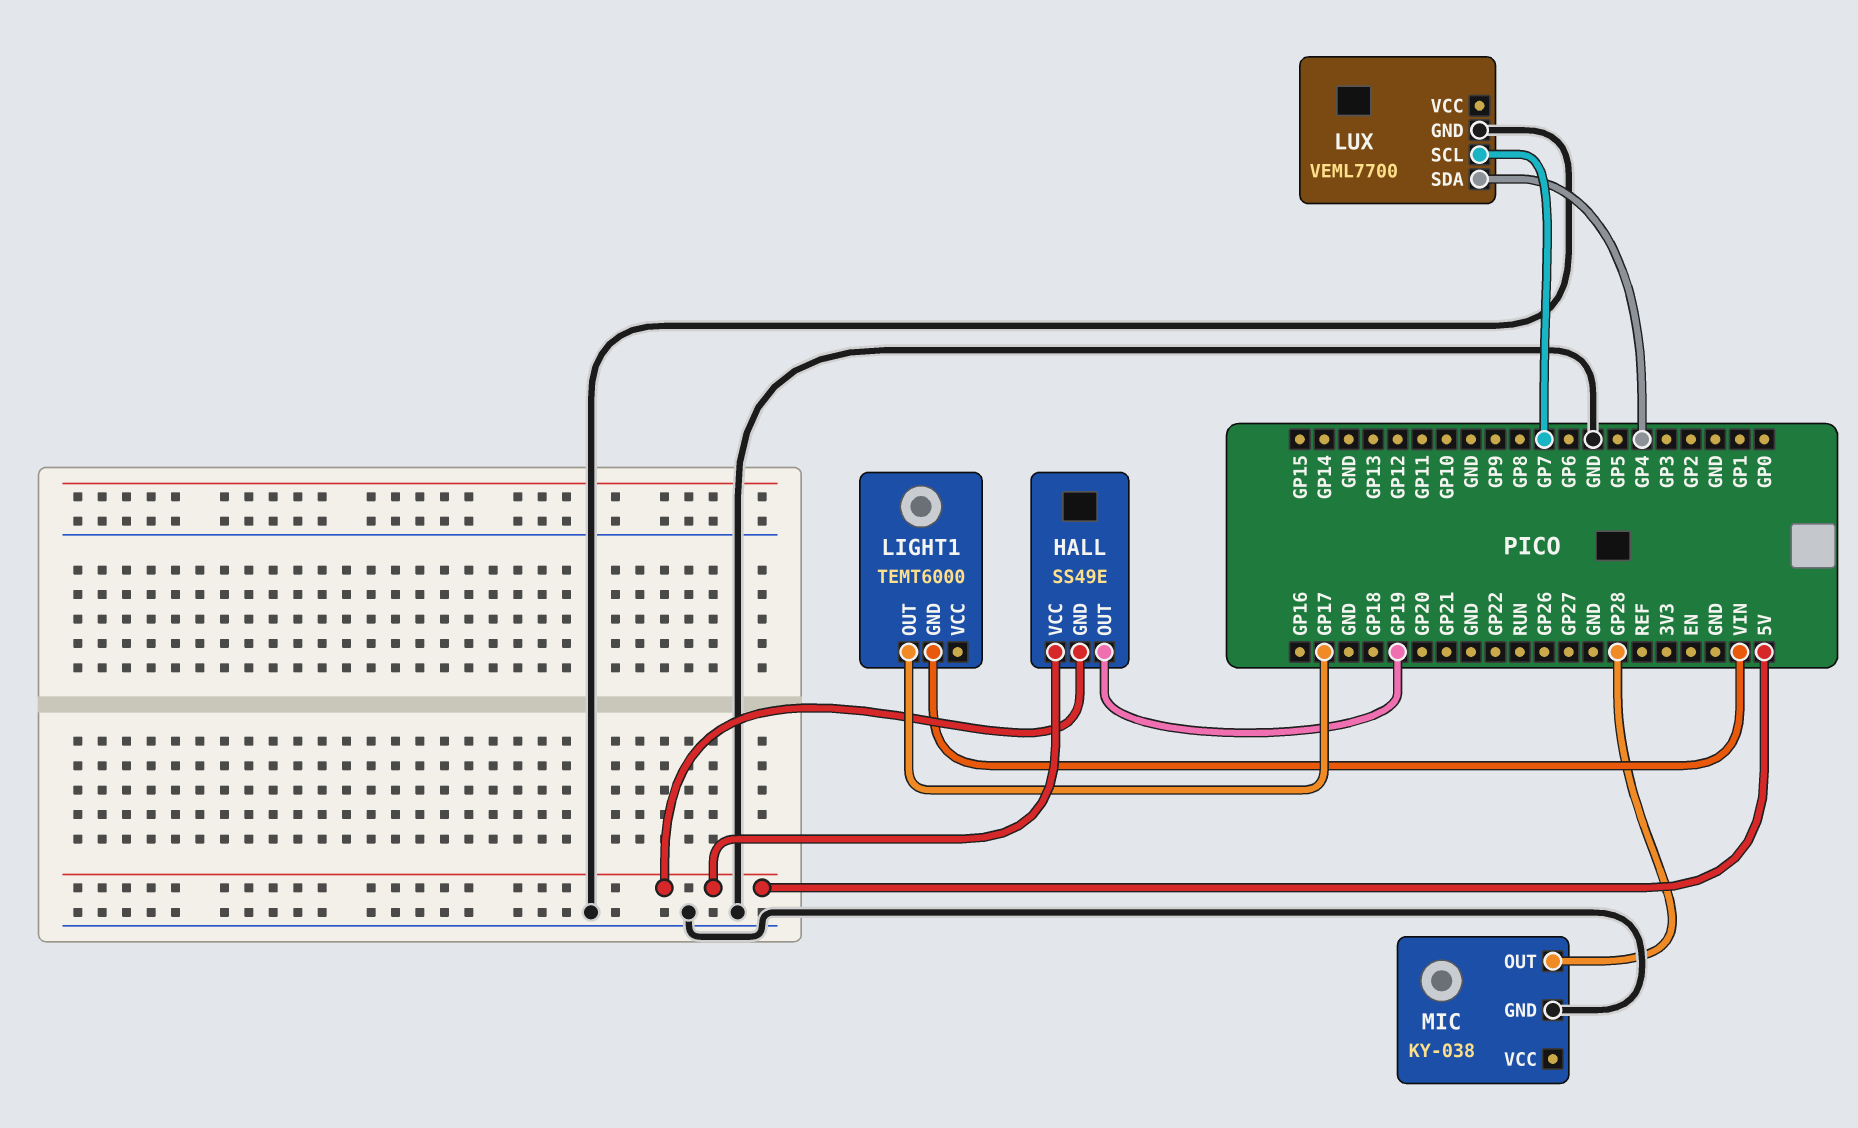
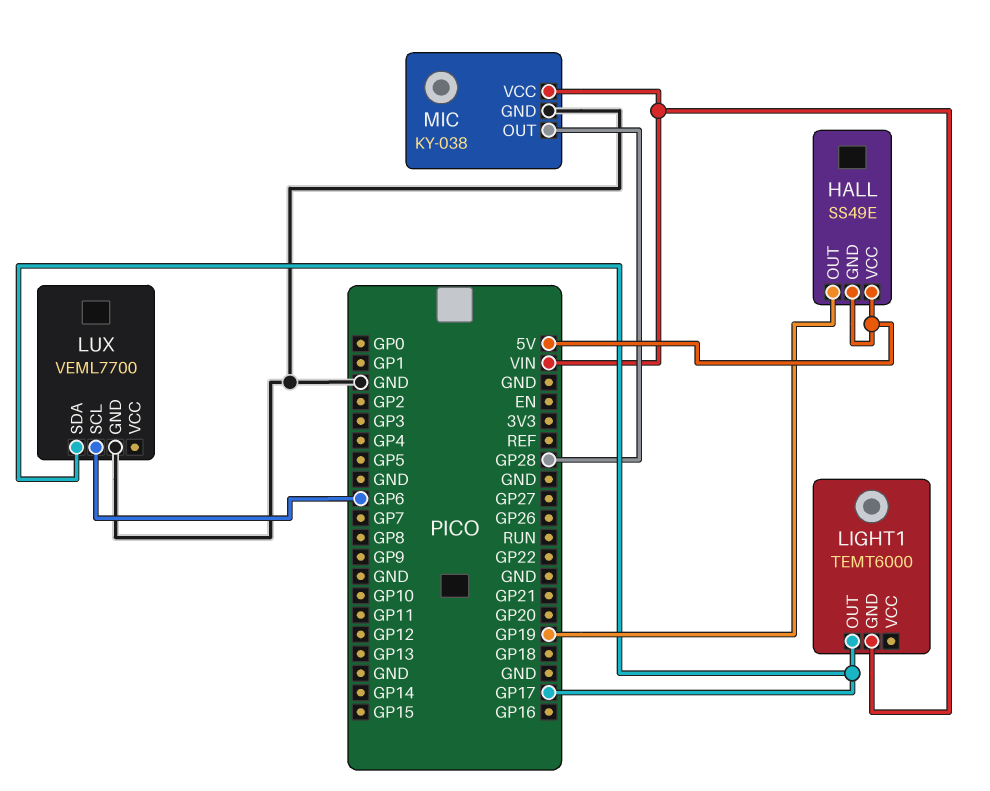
LUX pin SCL: GP7 -> GP6
LUX pin SDA: GP4 -> GP17
MIC pin VCC: none -> VIN

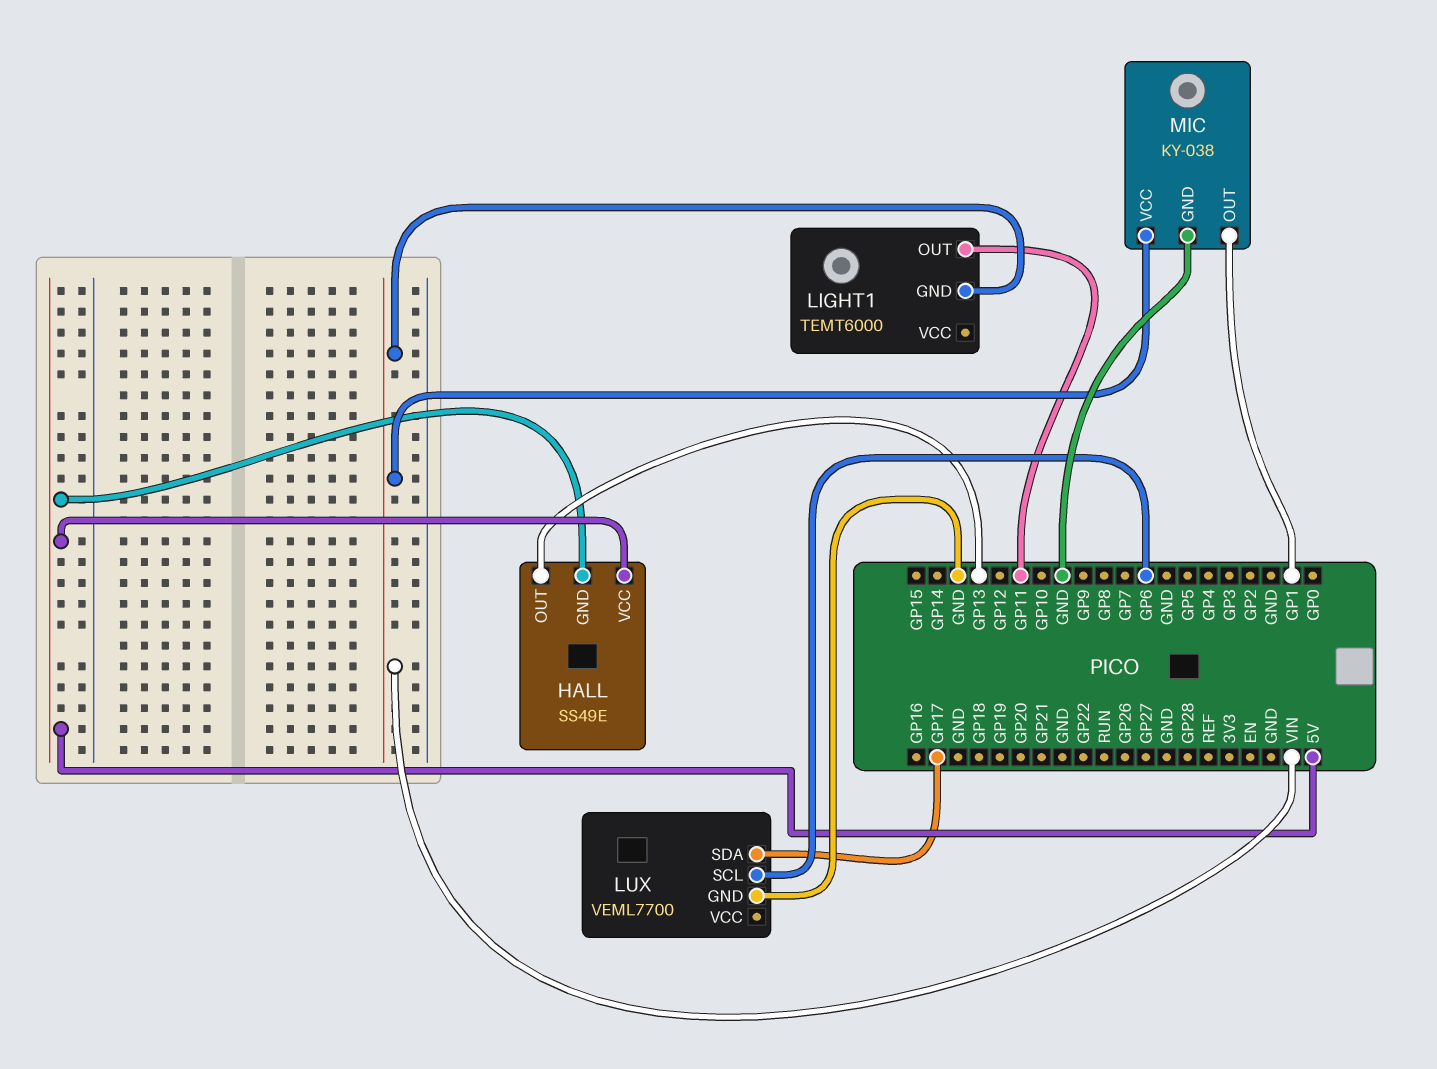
HALL pin OUT: GP19 -> GP13
LIGHT1 pin OUT: GP17 -> GP11
MIC pin OUT: GP28 -> GP1

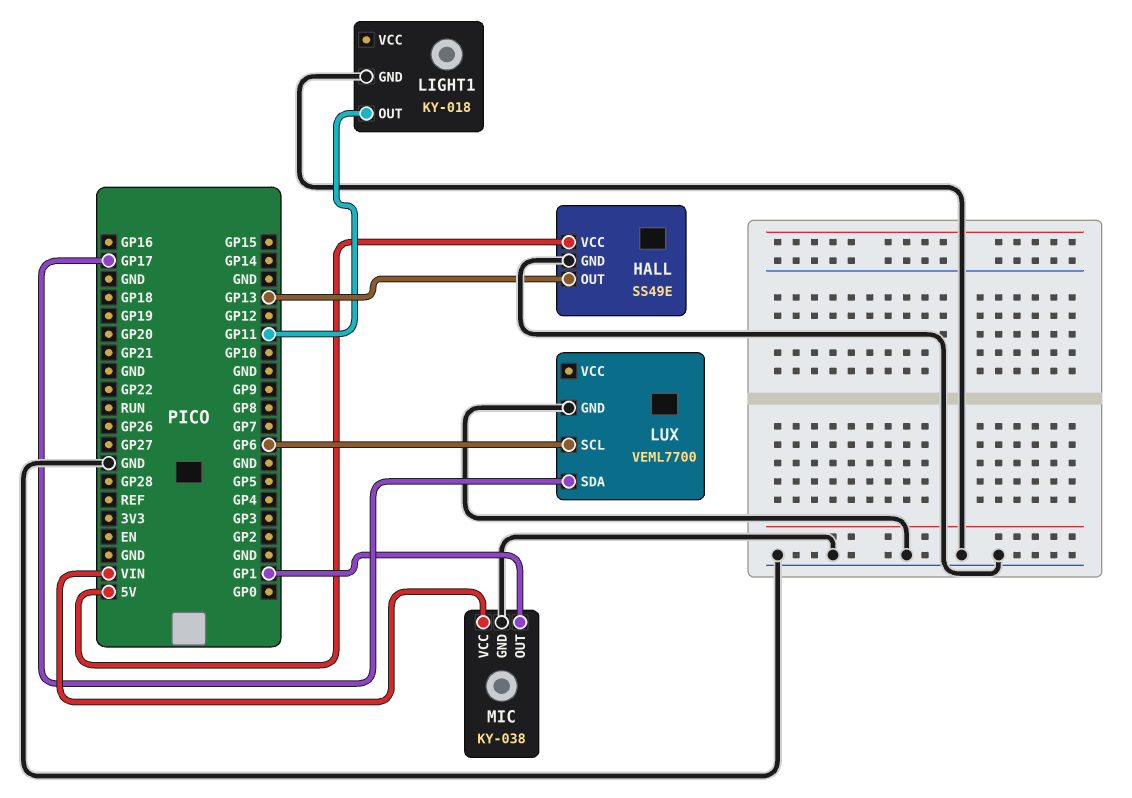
HALL pin GND: 5V -> GND
LIGHT1: TEMT6000 -> KY-018
LIGHT1 pin GND: VIN -> GND

